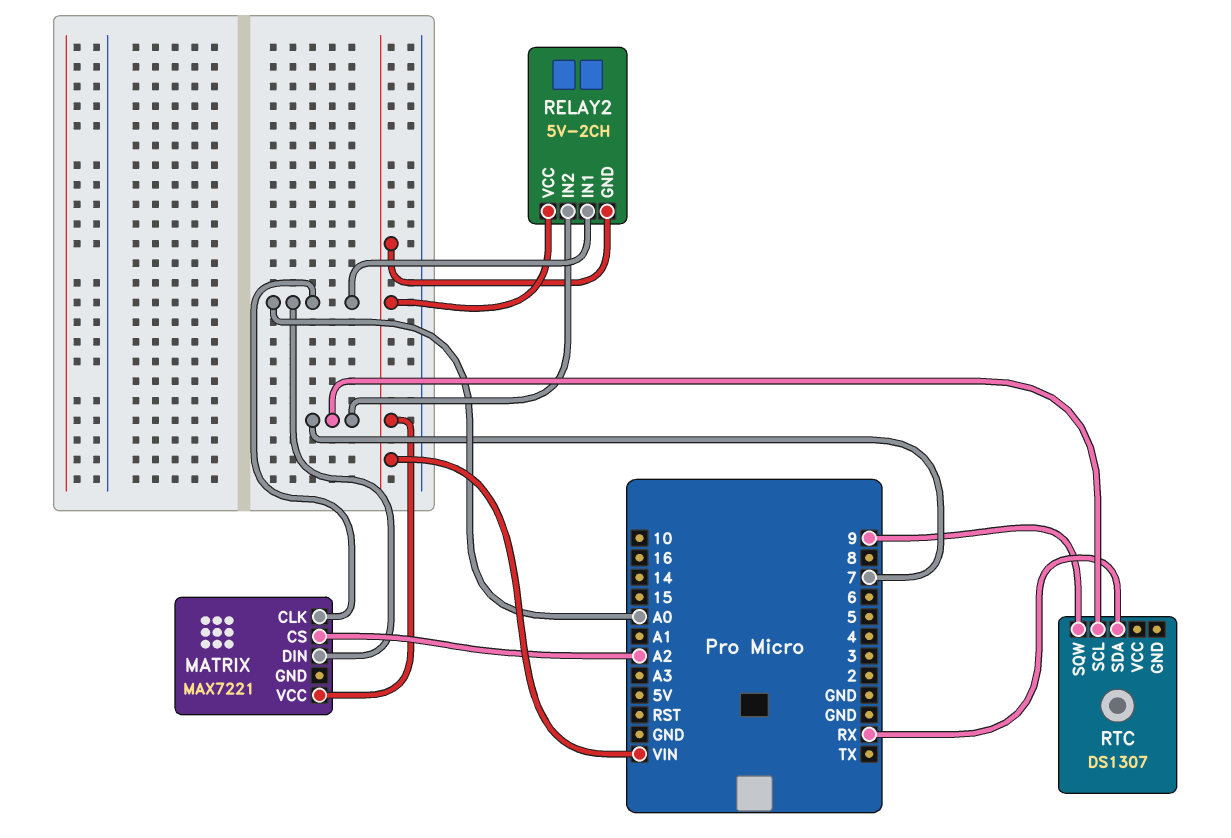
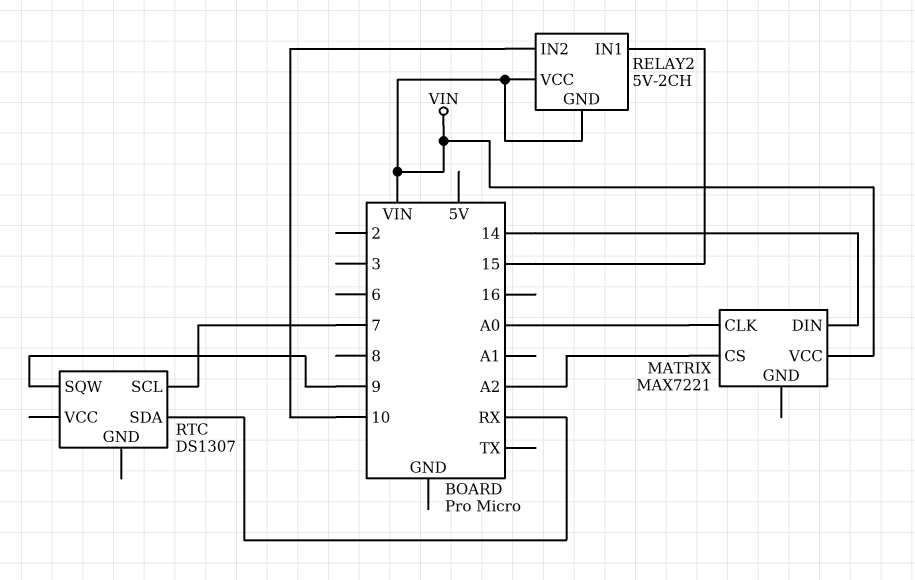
MATRIX pin DIN: A0 -> 14
RELAY2 pin IN1: A0 -> 15
RELAY2 pin IN2: 7 -> 10

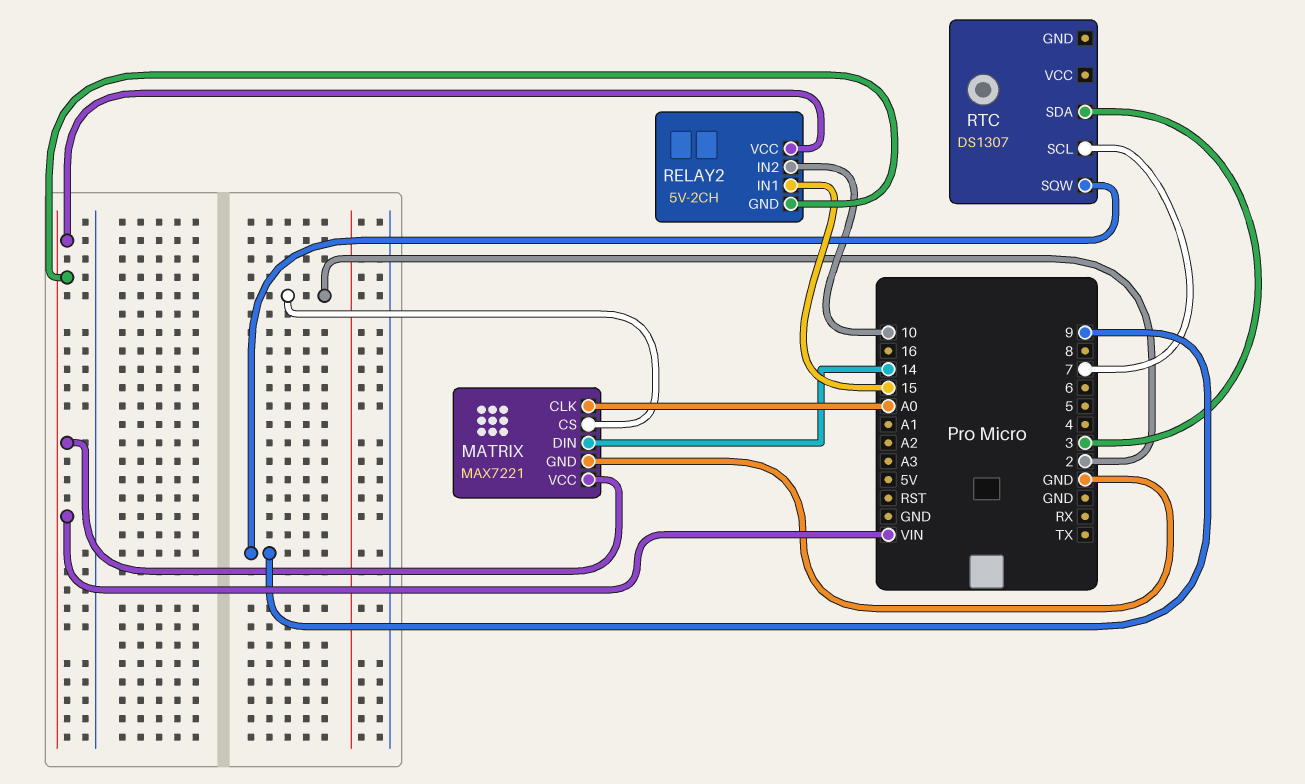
MATRIX pin CS: A2 -> 2
MATRIX pin GND: none -> GND
RTC pin SDA: RX -> 3

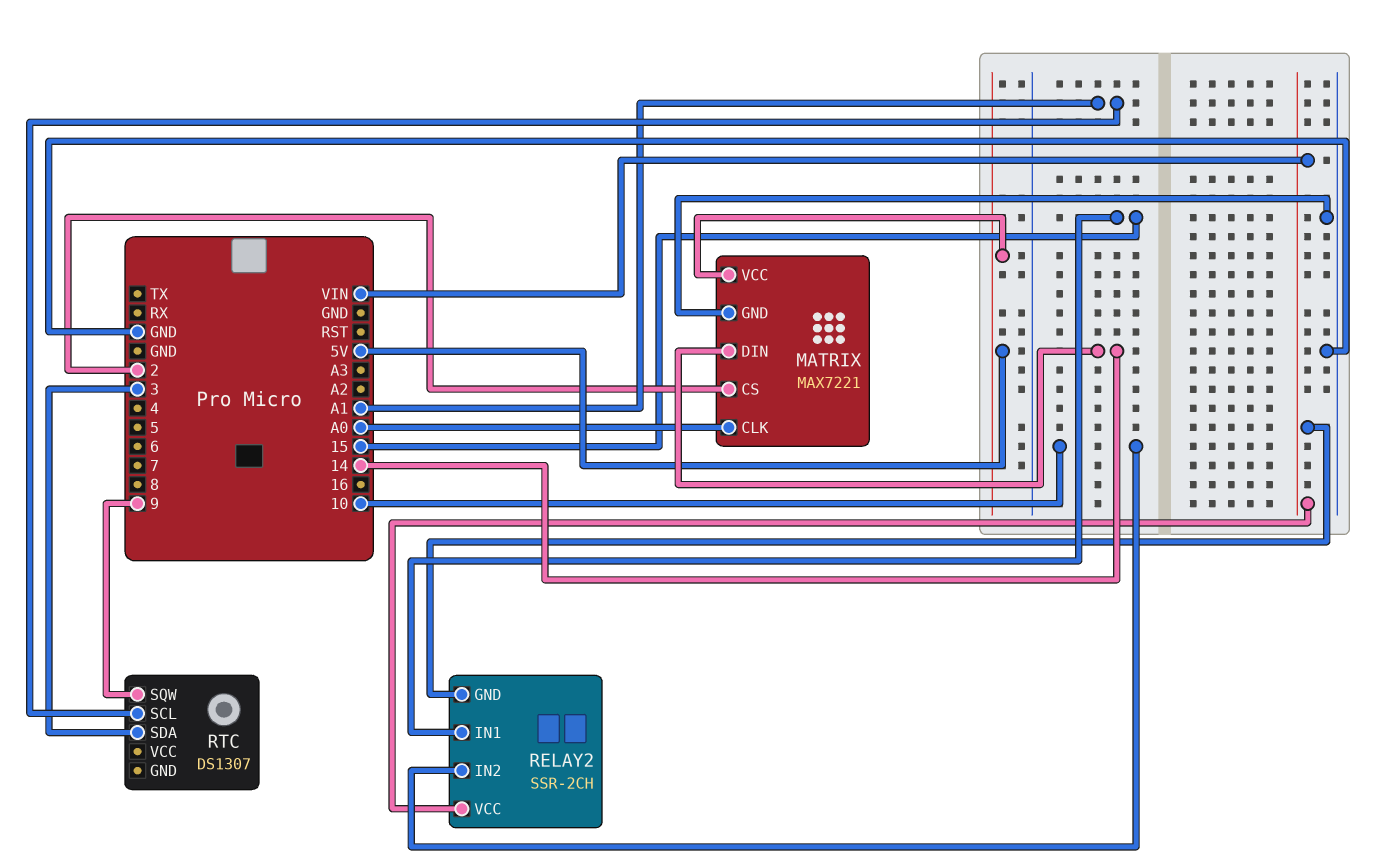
MATRIX pin VCC: VIN -> 5V
RELAY2: 5V-2CH -> SSR-2CH
RTC pin SCL: 7 -> A1

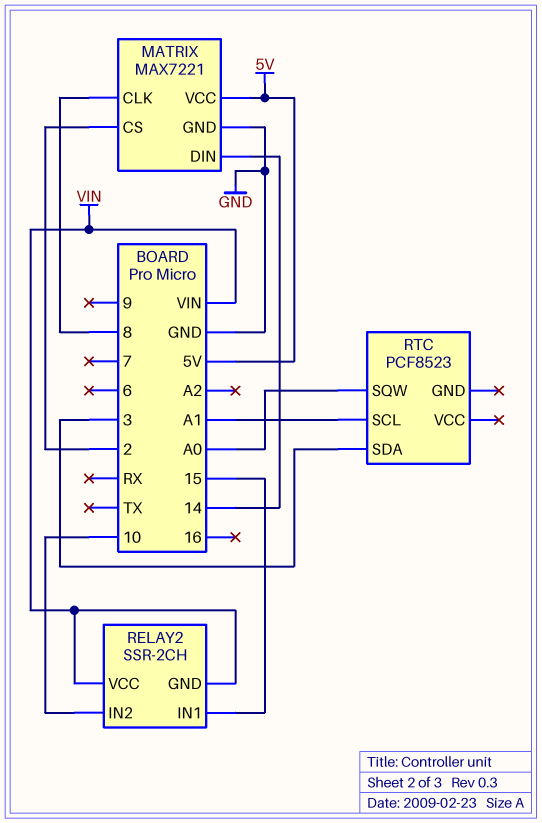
MATRIX pin CLK: A0 -> 8
RTC: DS1307 -> PCF8523
RTC pin SQW: 9 -> A0

